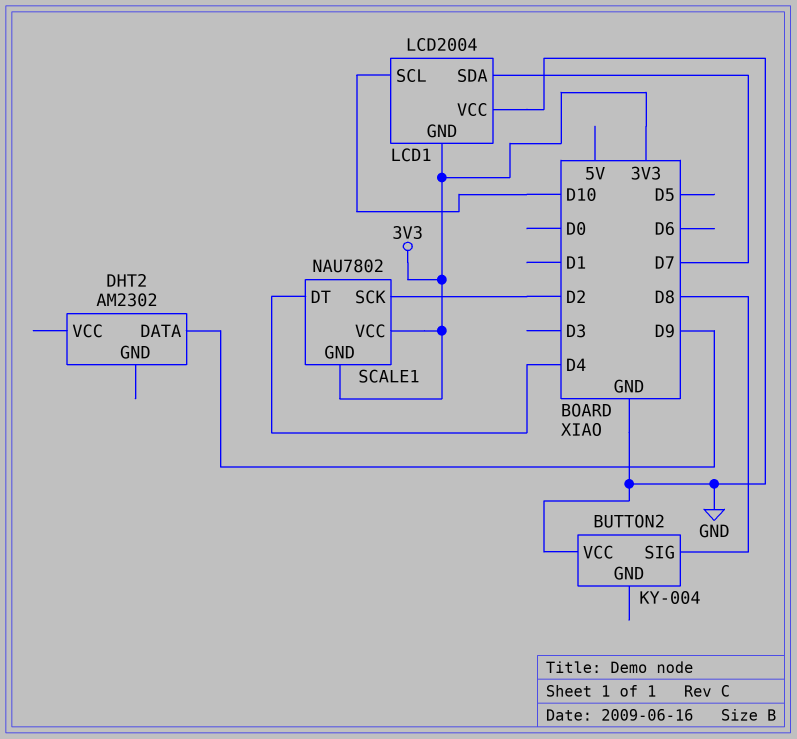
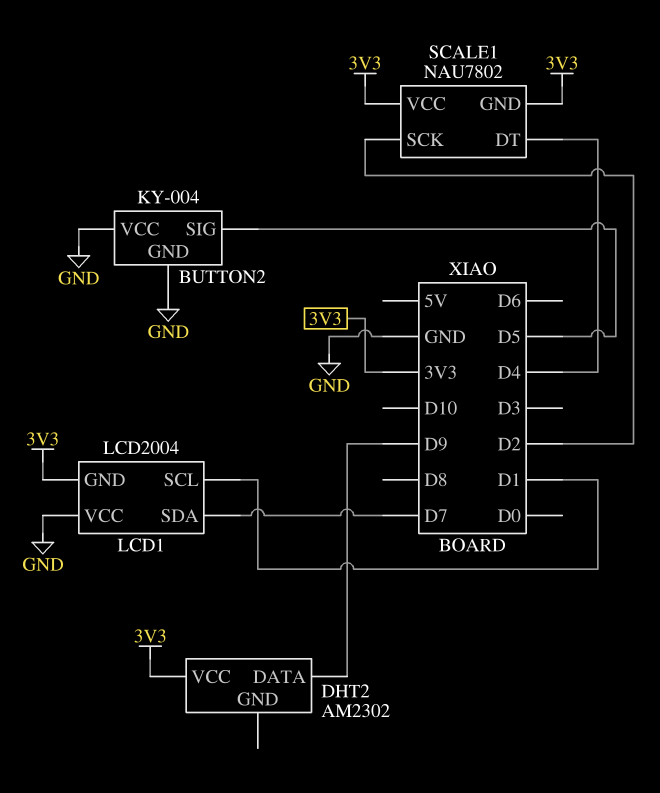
BUTTON2 pin GND: none -> GND
BUTTON2 pin SIG: D8 -> D5
DHT2 pin VCC: none -> 3V3
LCD1 pin SCL: D10 -> D1

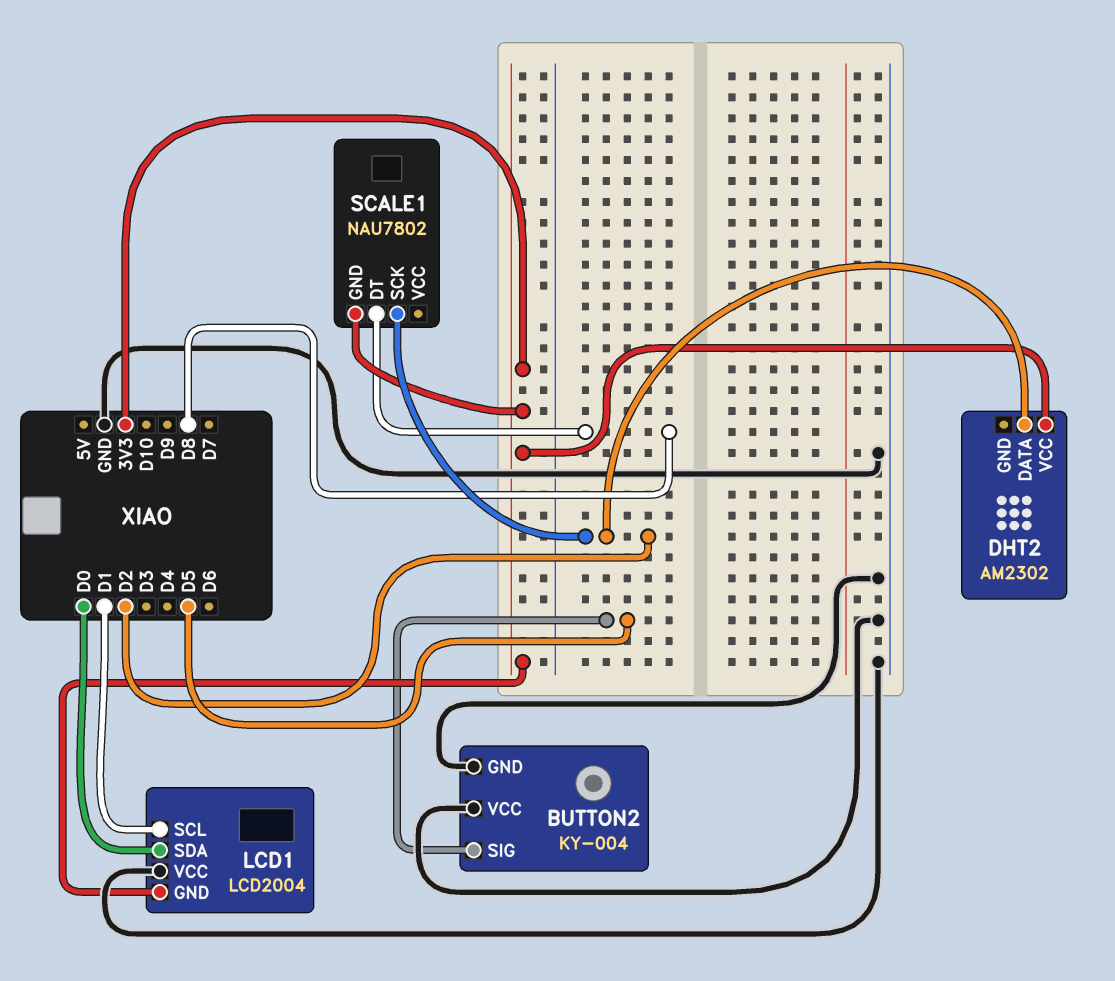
DHT2 pin DATA: D9 -> D2
LCD1 pin SDA: D7 -> D0
SCALE1 pin DT: D4 -> D8
SCALE1 pin VCC: 3V3 -> none

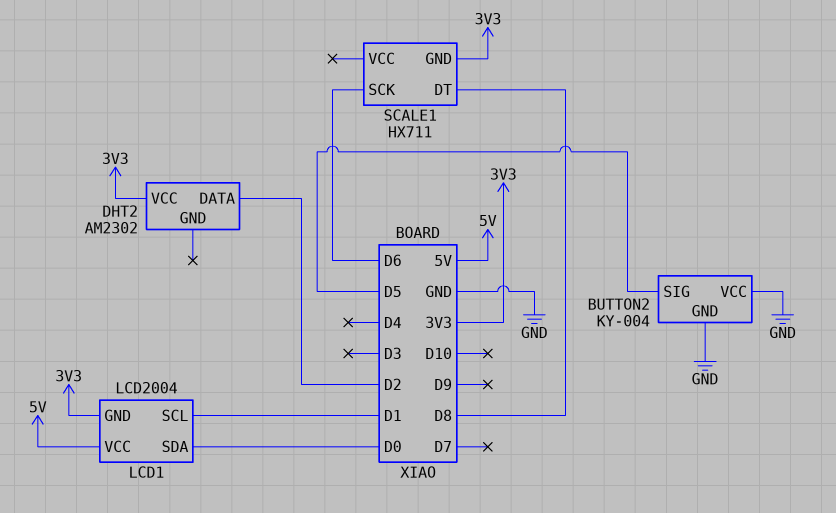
LCD1 pin VCC: GND -> 5V
SCALE1: NAU7802 -> HX711
SCALE1 pin SCK: D2 -> D6

